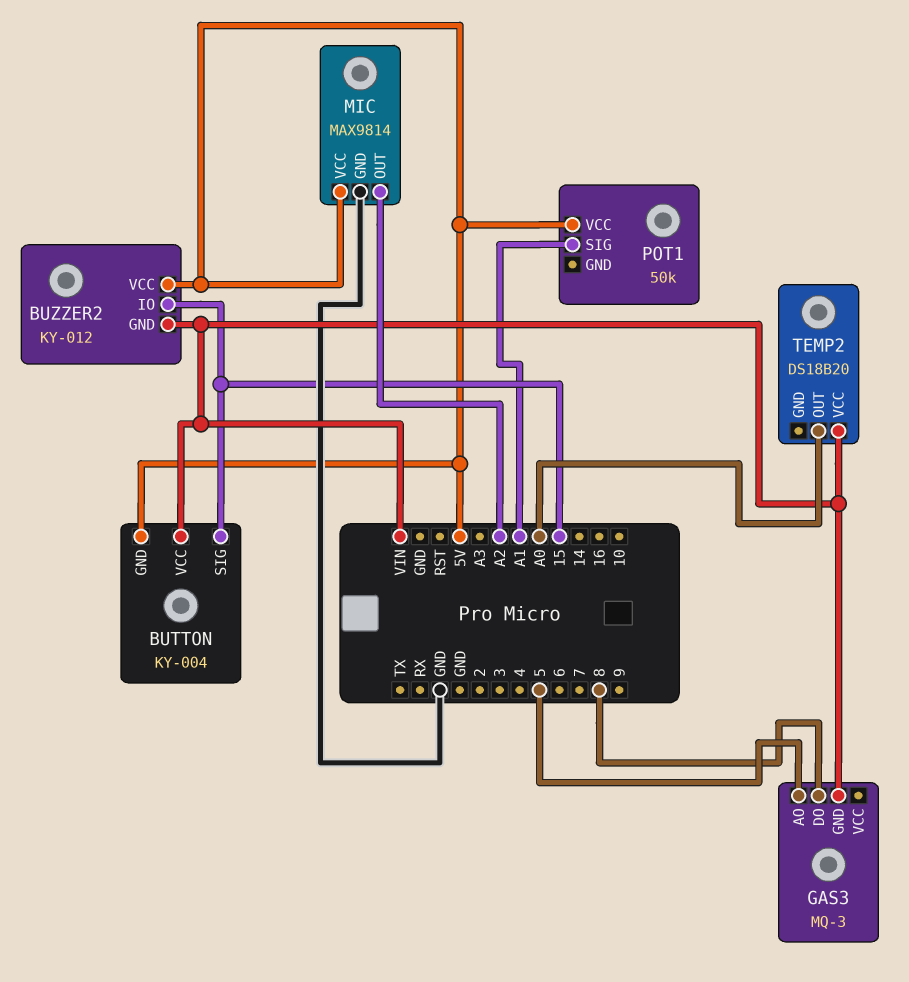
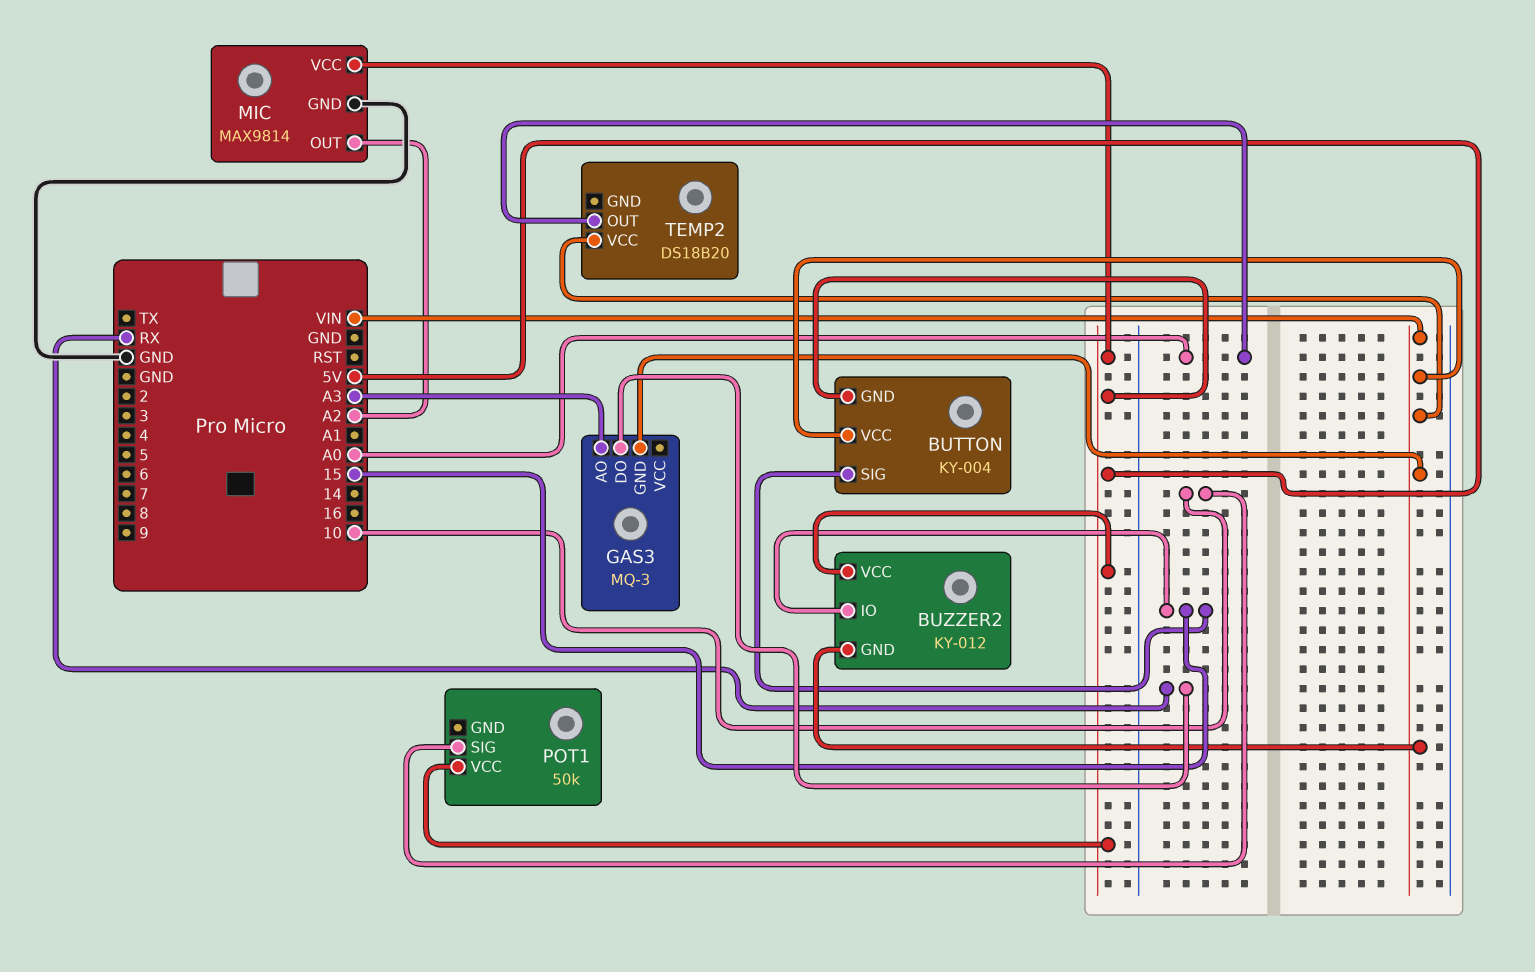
GAS3 pin AO: 5 -> A3
GAS3 pin DO: 8 -> RX
POT1 pin SIG: A1 -> 10

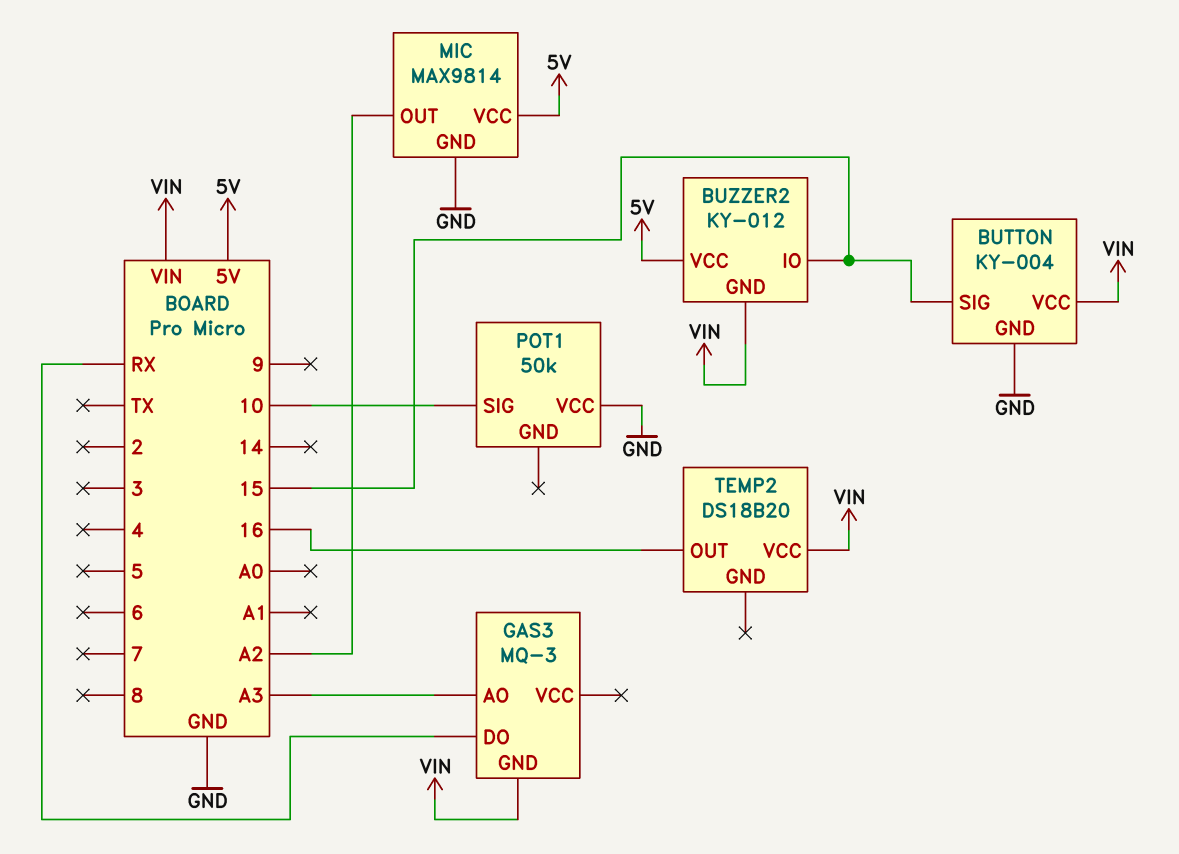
BUTTON pin GND: 5V -> GND
POT1 pin VCC: 5V -> GND
TEMP2 pin OUT: A0 -> 16

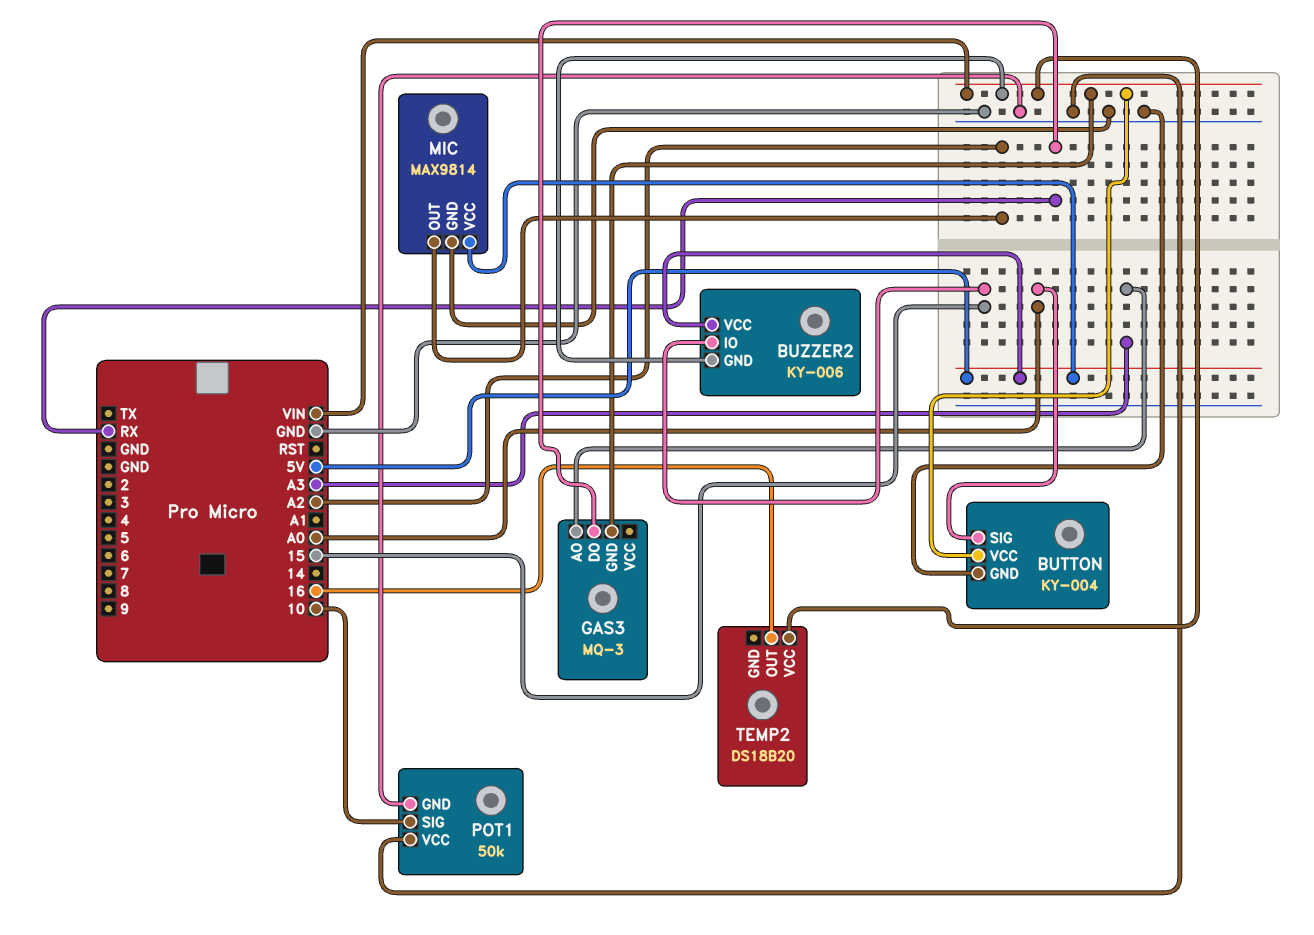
BUTTON pin SIG: 15 -> A0
BUZZER2: KY-012 -> KY-006
POT1 pin GND: none -> GND

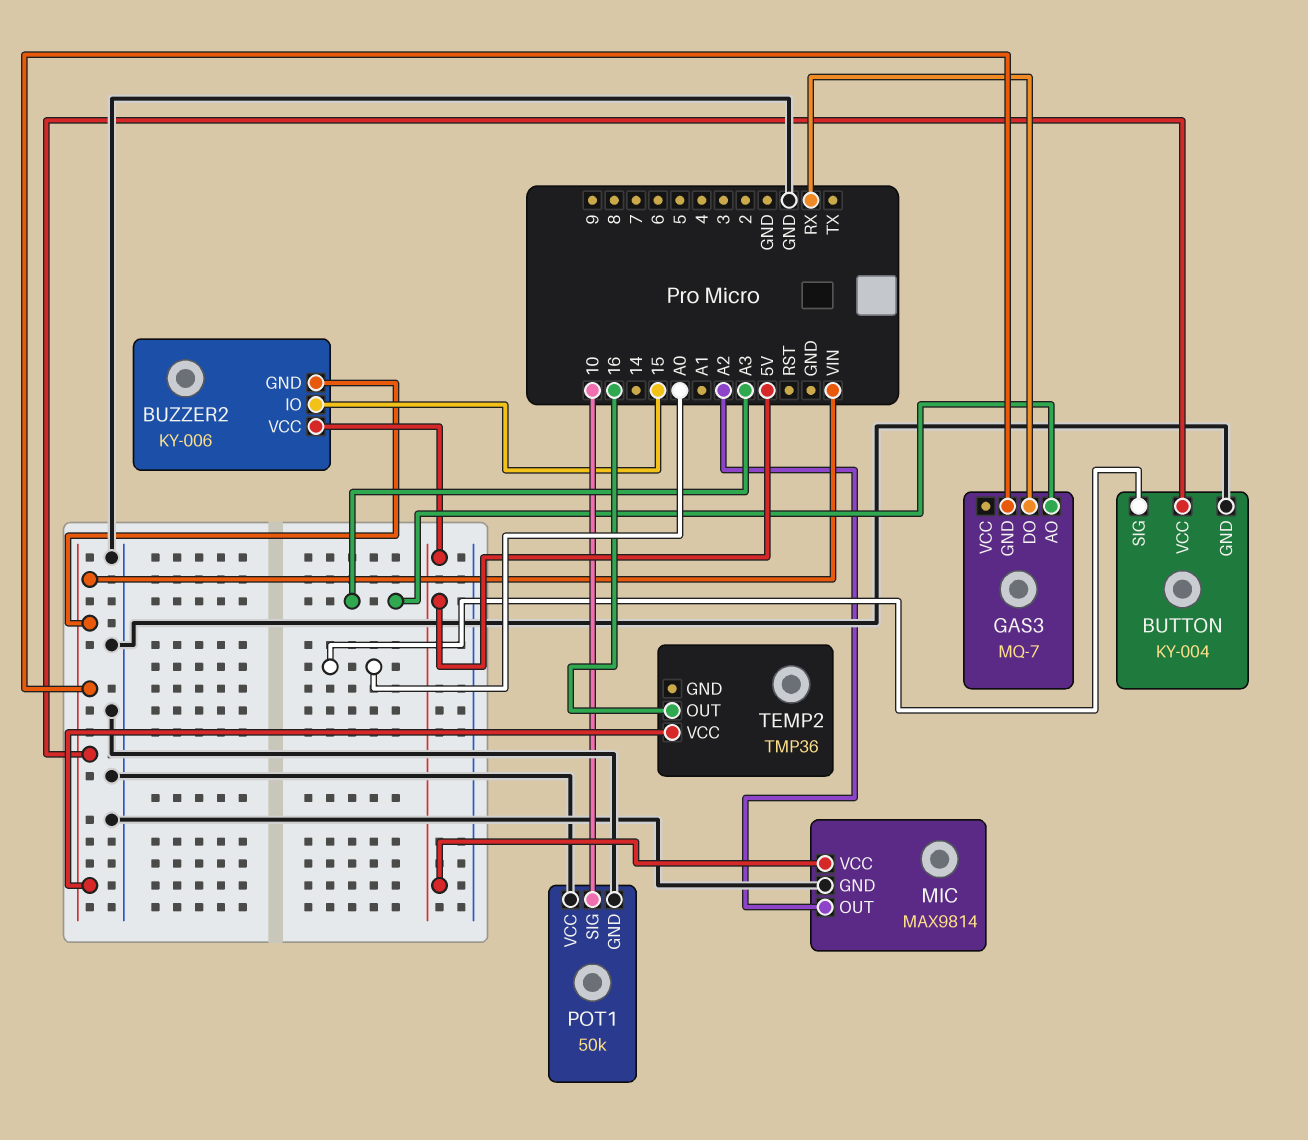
GAS3: MQ-3 -> MQ-7
TEMP2: DS18B20 -> TMP36

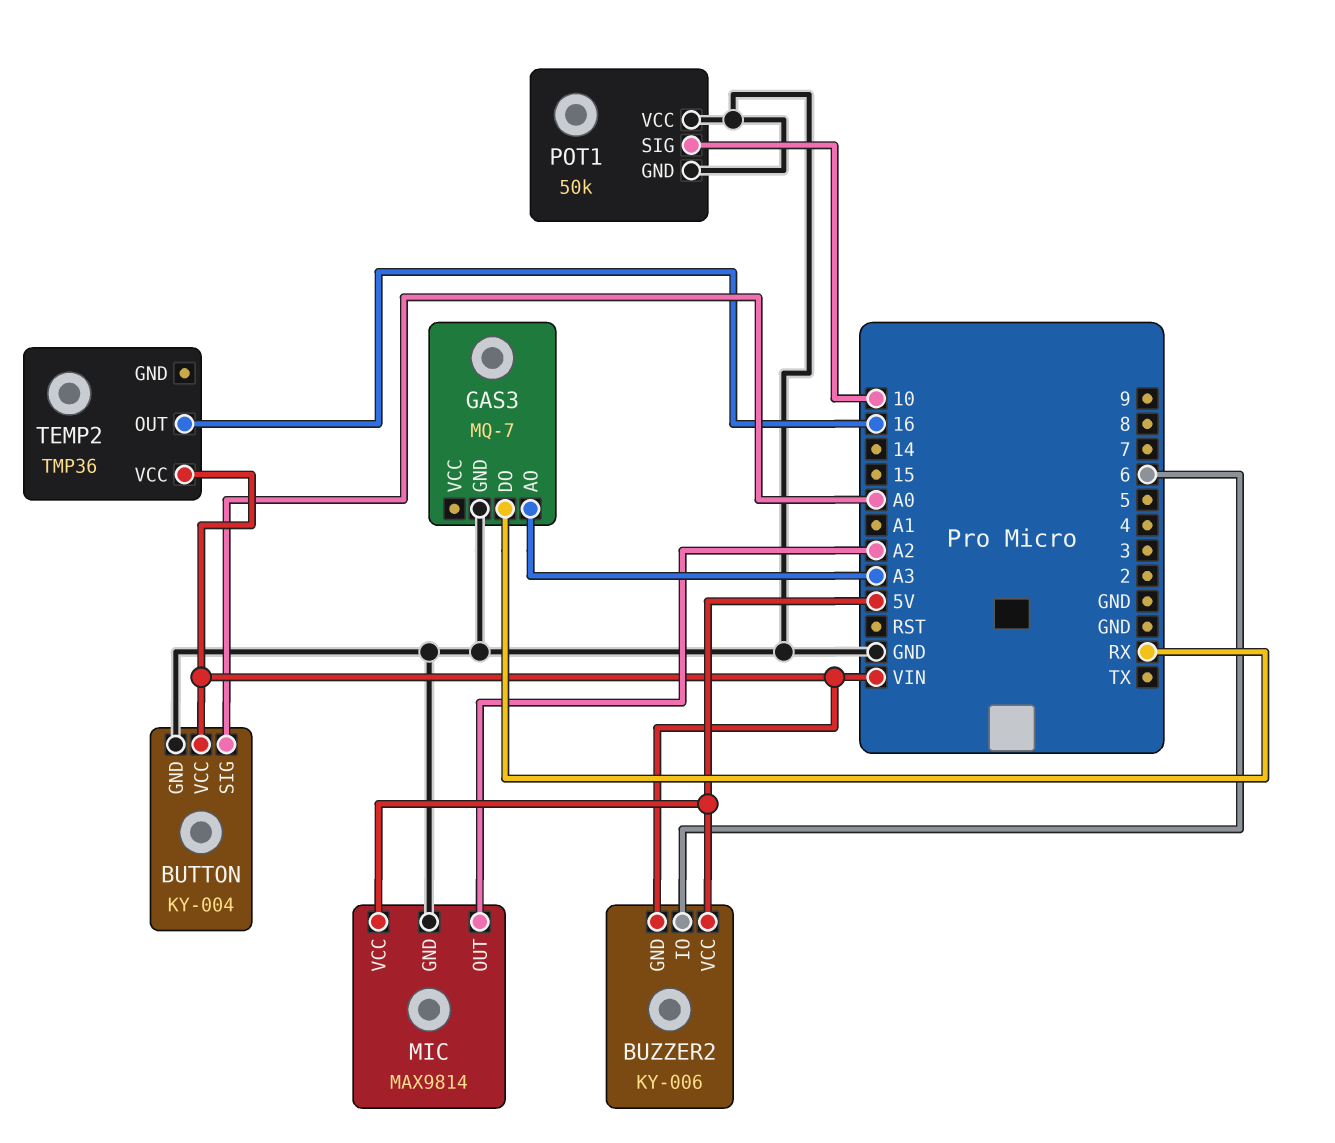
BUZZER2 pin IO: 15 -> 6
GAS3 pin GND: VIN -> GND

